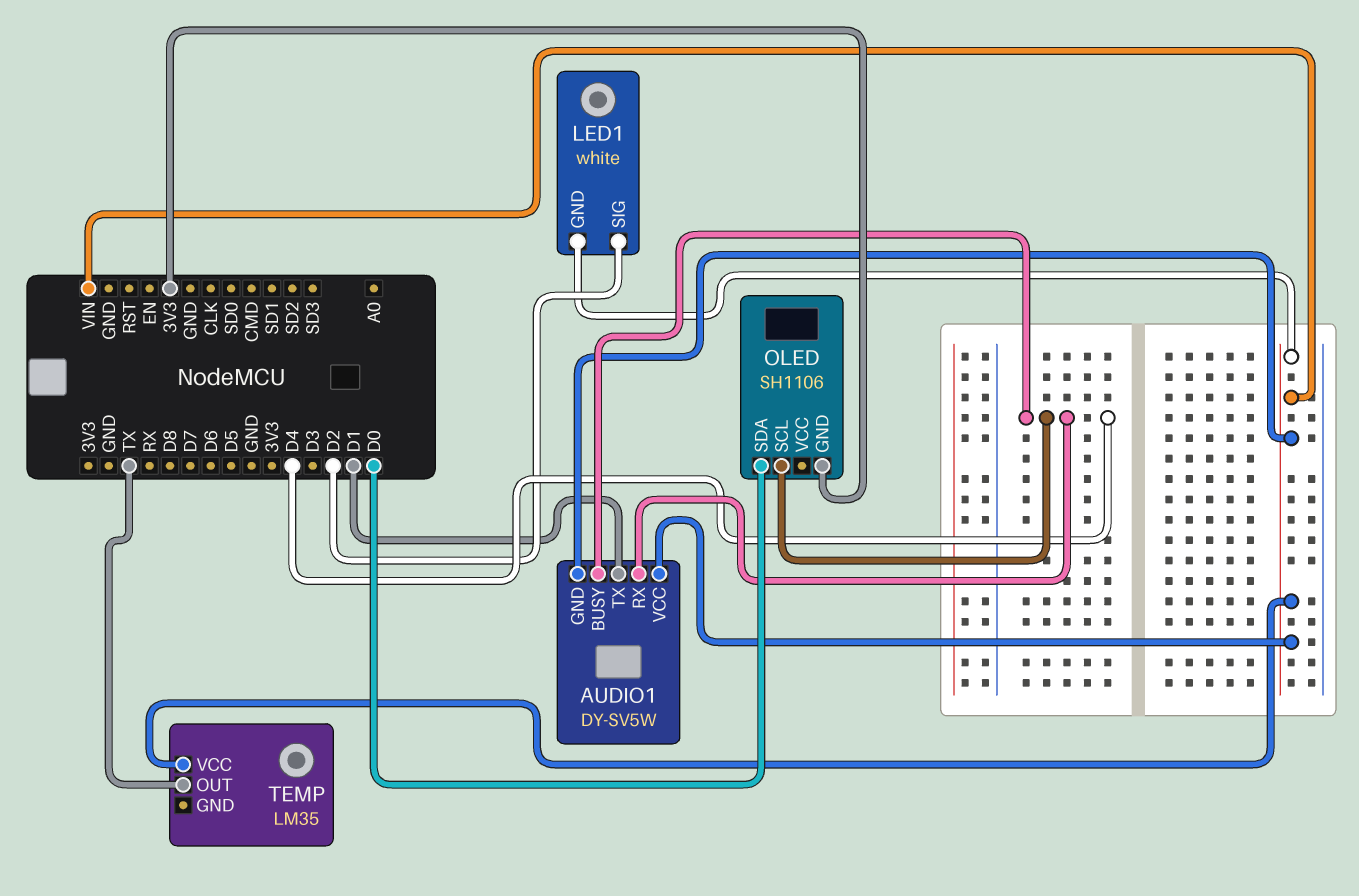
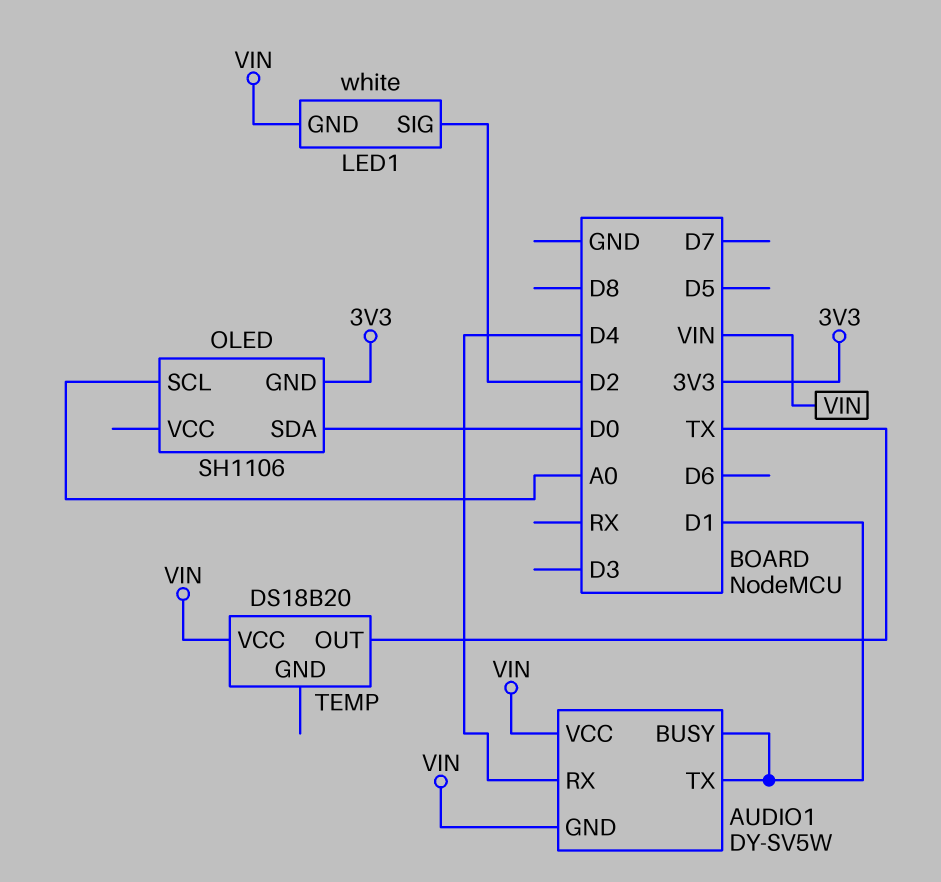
AUDIO1 pin BUSY: D4 -> D1
OLED pin SCL: D4 -> A0
TEMP: LM35 -> DS18B20

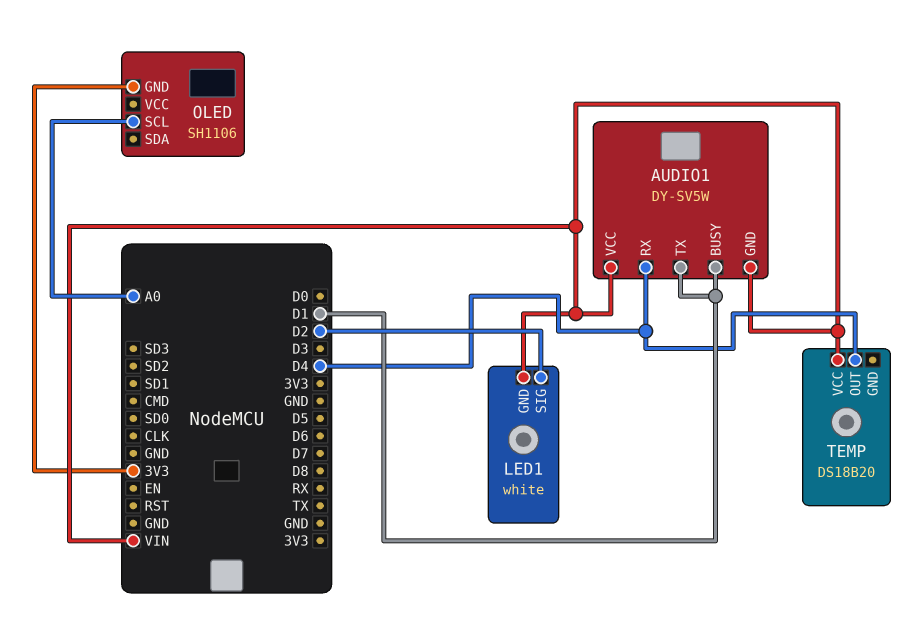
OLED pin SDA: D0 -> none
TEMP pin OUT: TX -> D4

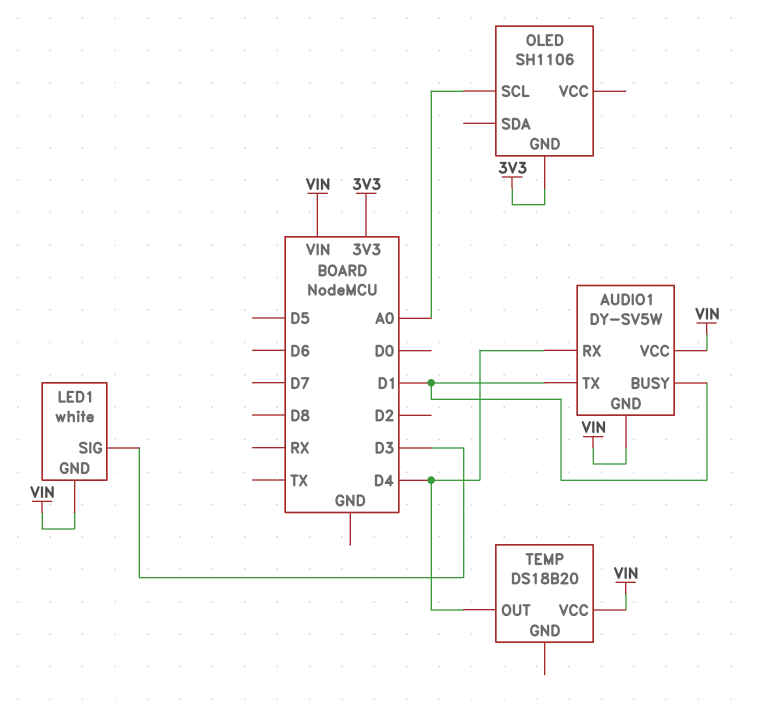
LED1 pin SIG: D2 -> D3

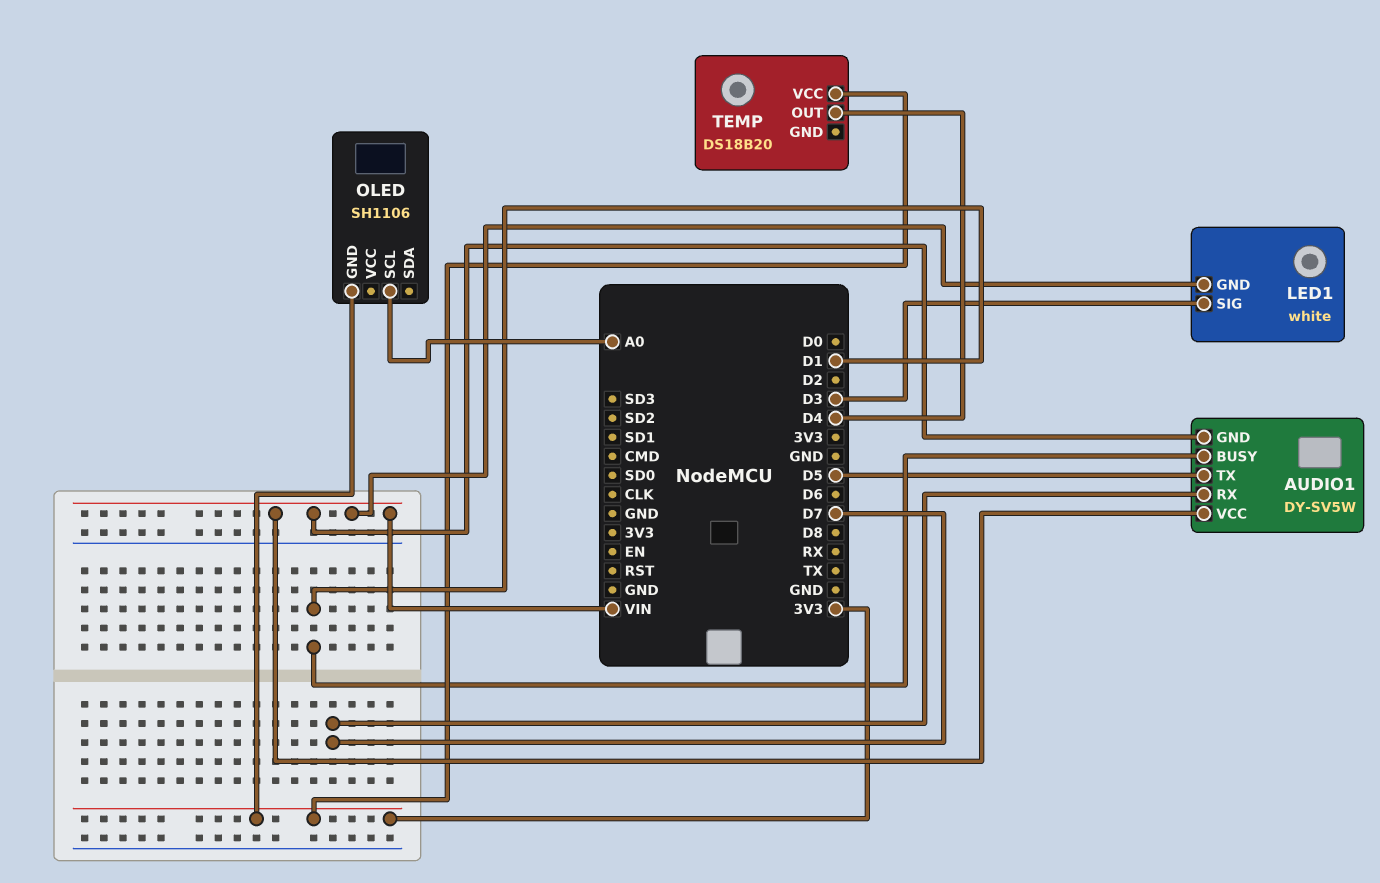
AUDIO1 pin RX: D4 -> D7
AUDIO1 pin TX: D1 -> D5
TEMP pin VCC: VIN -> 3V3

